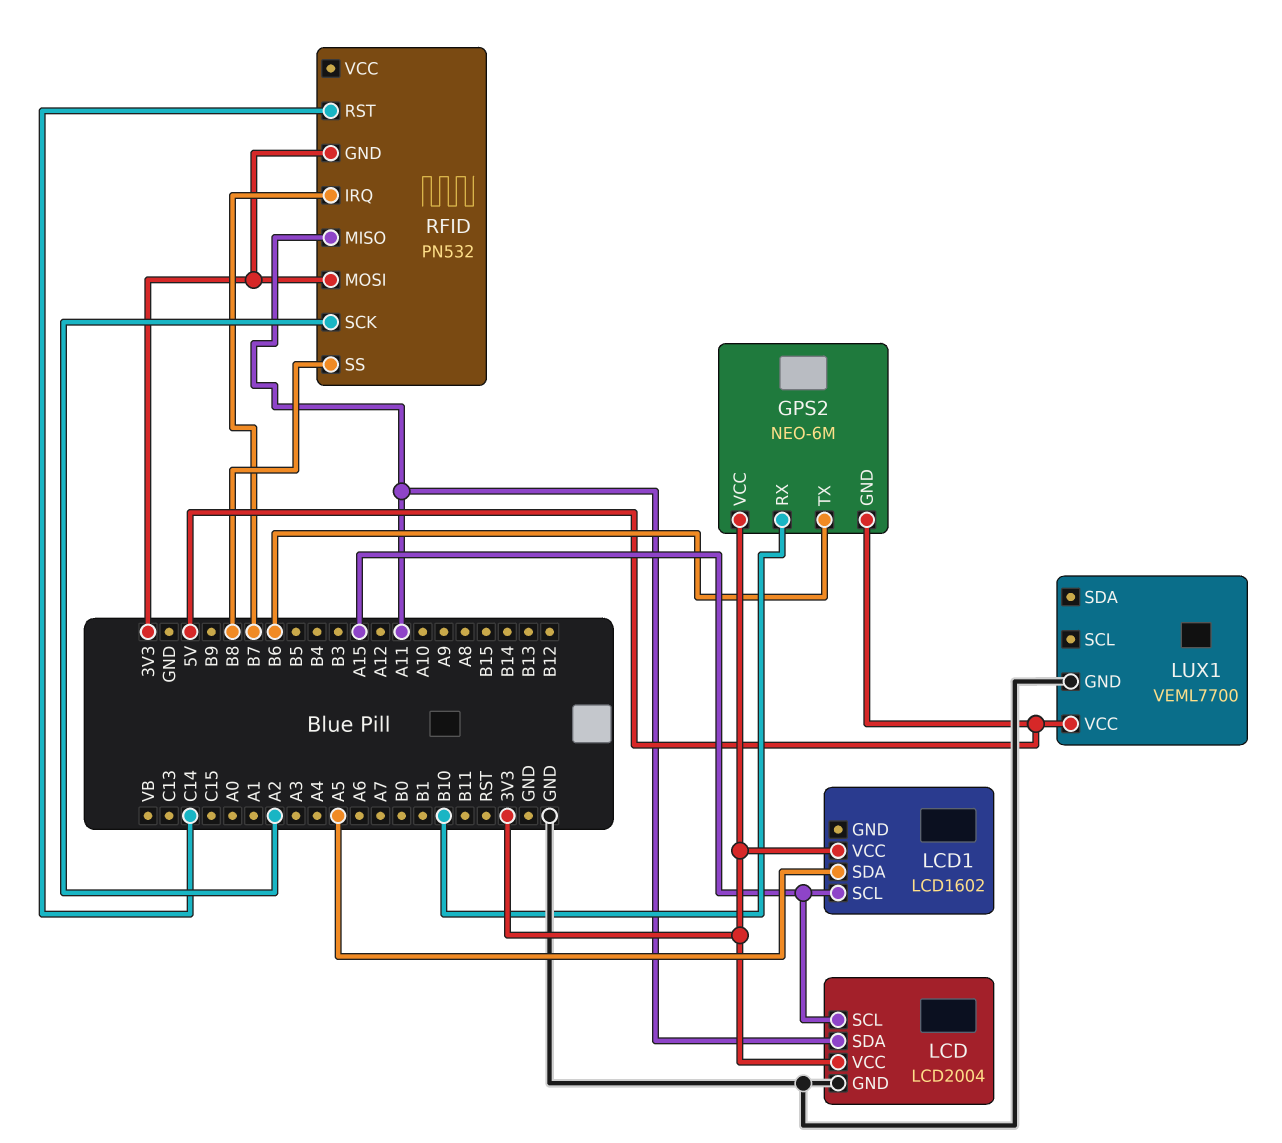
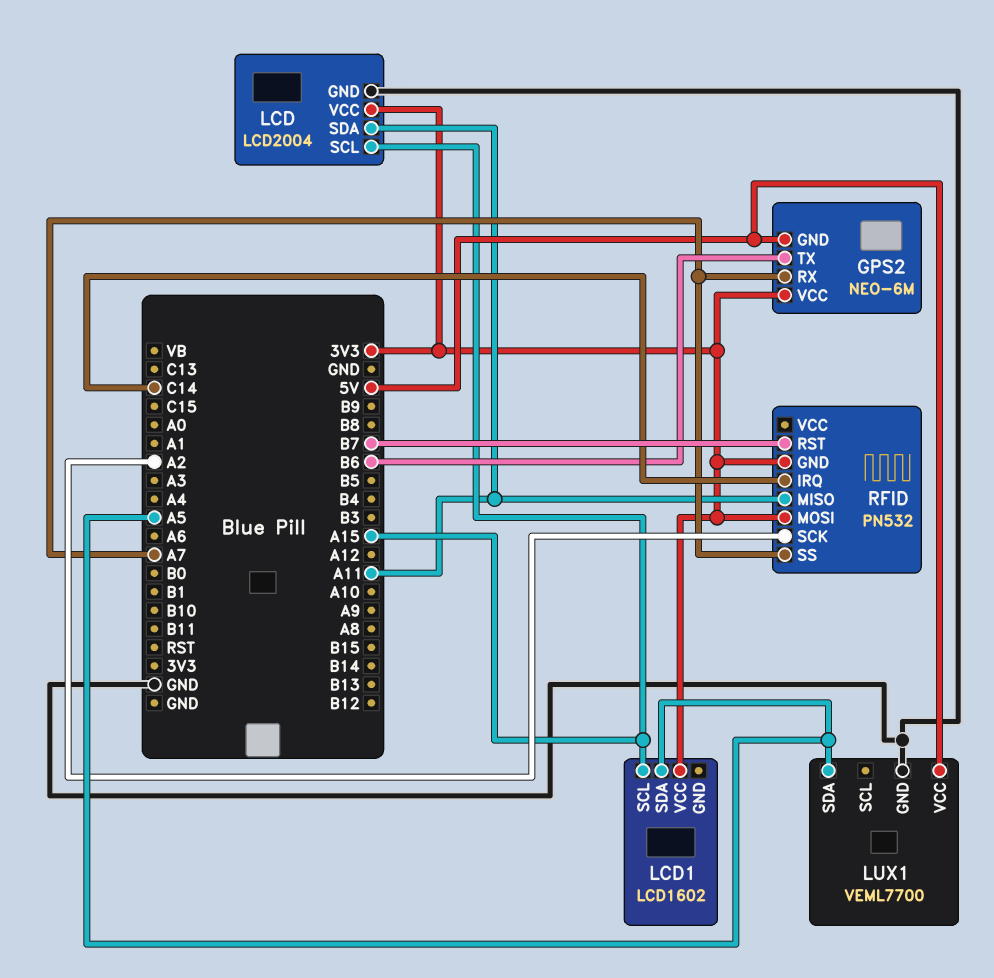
GPS2 pin RX: B10 -> A7
LUX1 pin SDA: none -> A5
RFID pin IRQ: B7 -> C14
RFID pin RST: C14 -> B7
RFID pin SS: B8 -> A7

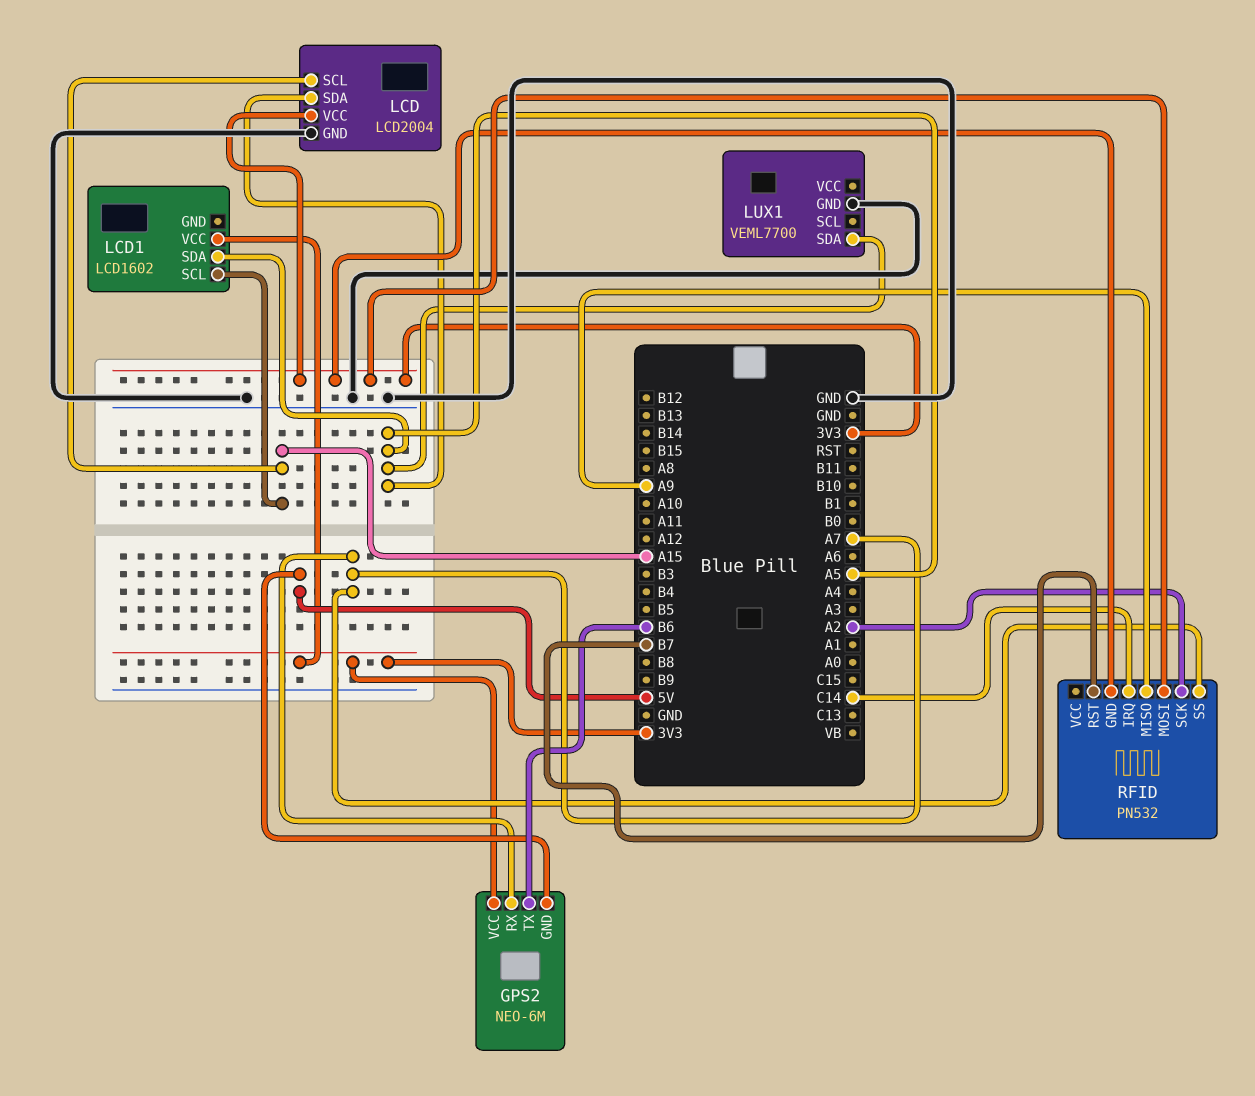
LCD pin SDA: A11 -> A5
LUX1 pin VCC: 5V -> none
RFID pin MISO: A11 -> A9

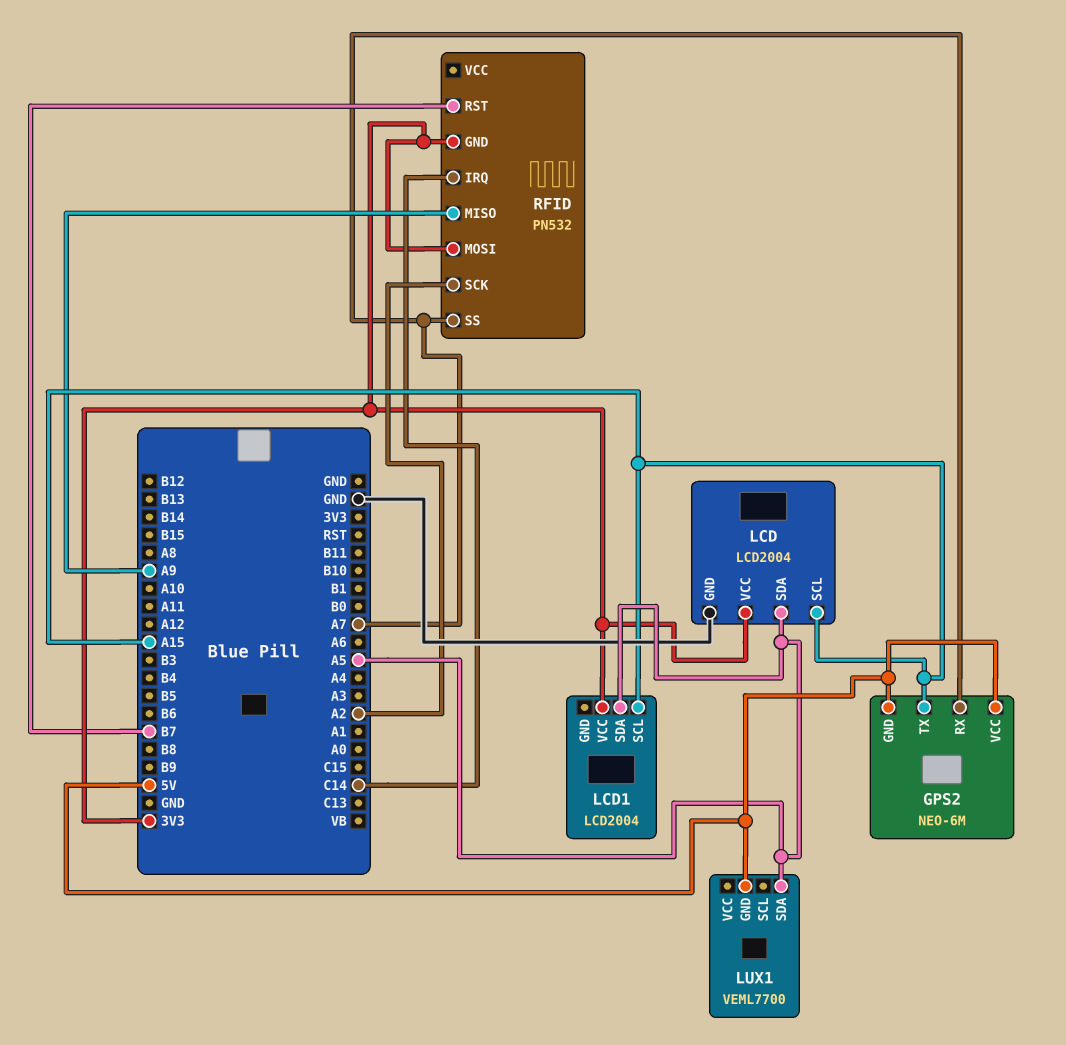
GPS2 pin TX: B6 -> A15
GPS2 pin VCC: 3V3 -> 5V
LCD1: LCD1602 -> LCD2004
LUX1 pin GND: GND -> 5V

